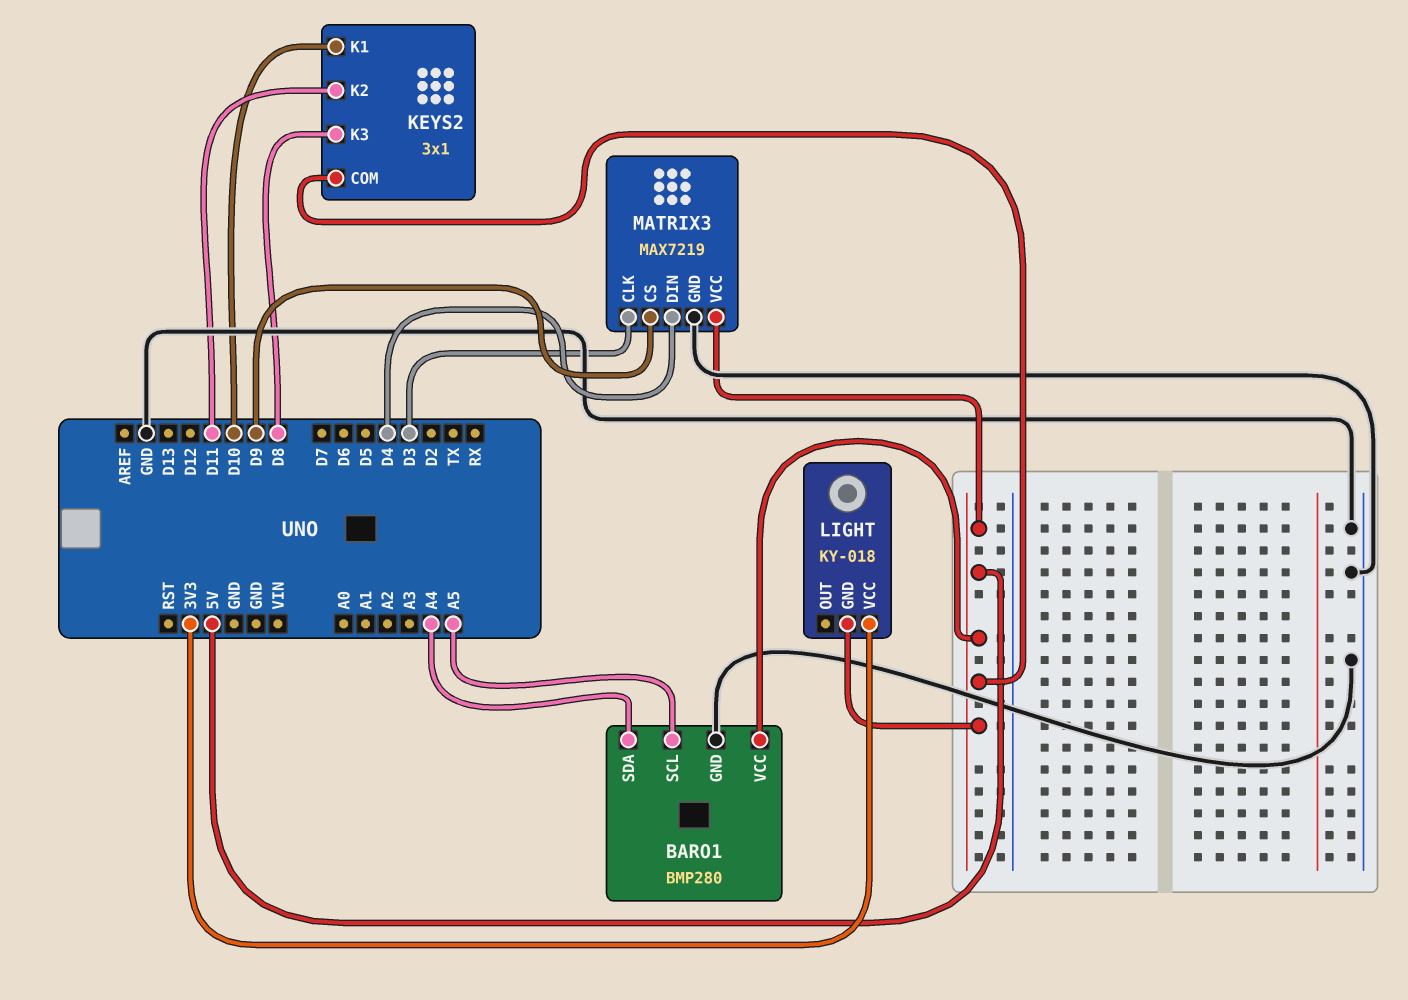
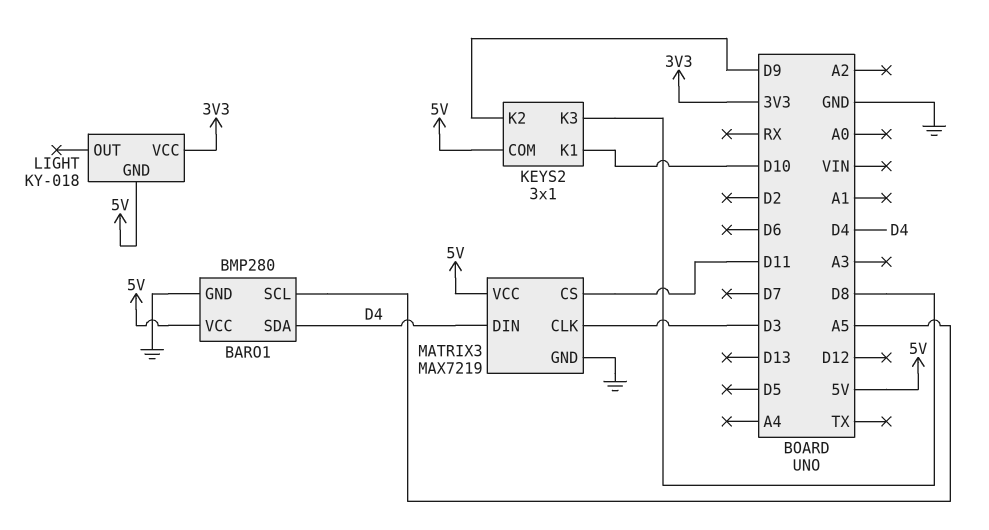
BARO1 pin SDA: A4 -> D4
KEYS2 pin K2: D11 -> D9
MATRIX3 pin CS: D9 -> D11

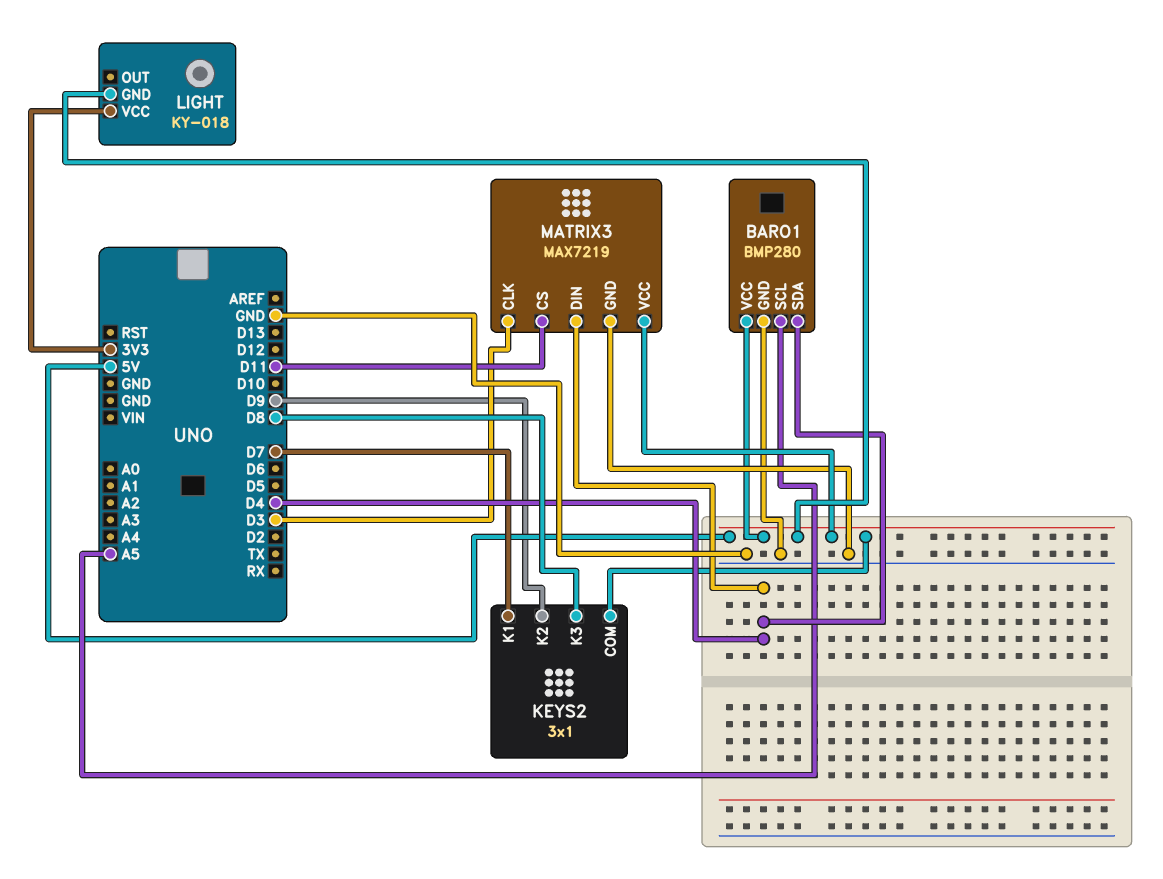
KEYS2 pin K1: D10 -> D7

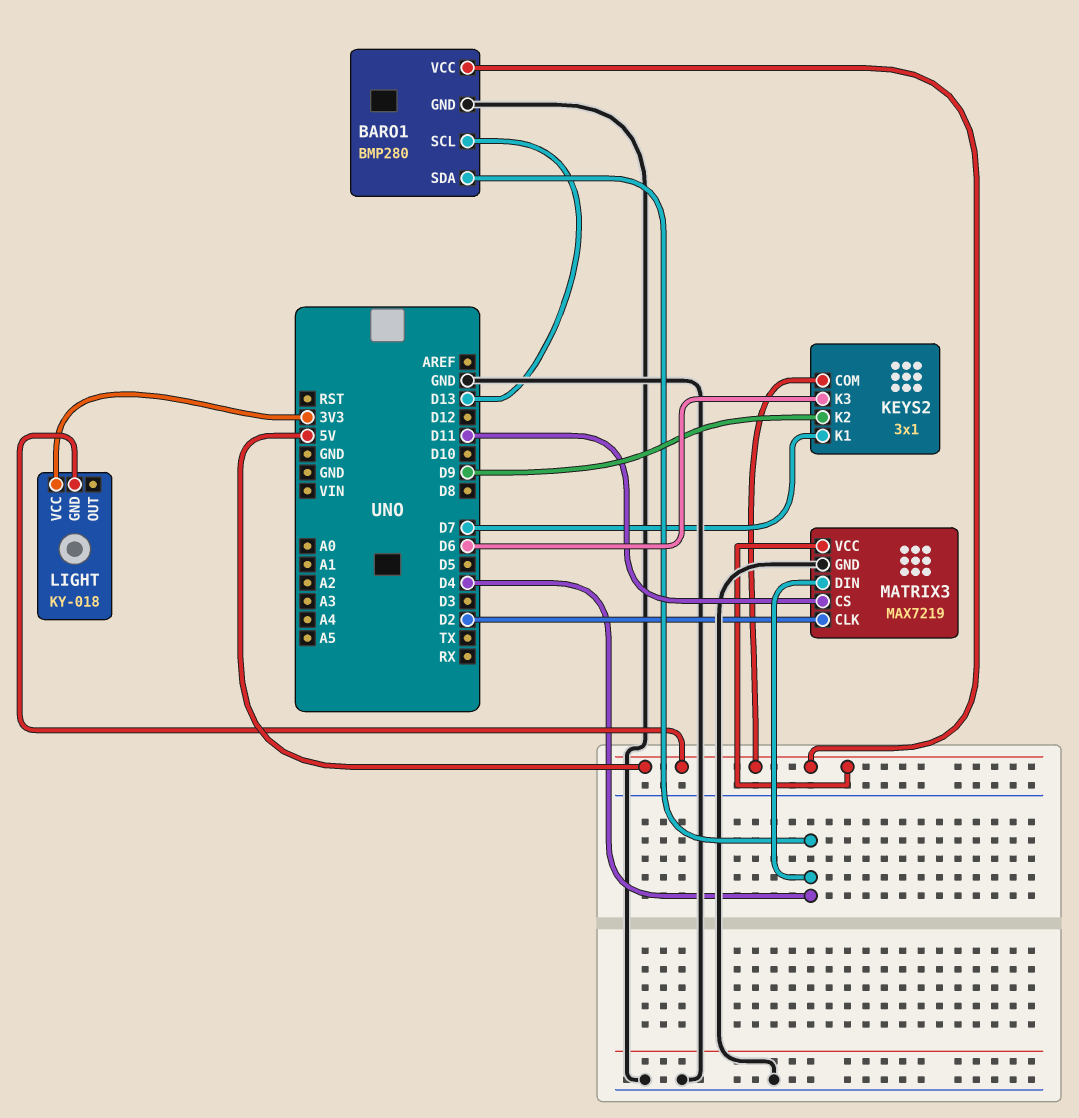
BARO1 pin SCL: A5 -> D13
KEYS2 pin K3: D8 -> D6
MATRIX3 pin CLK: D3 -> D2

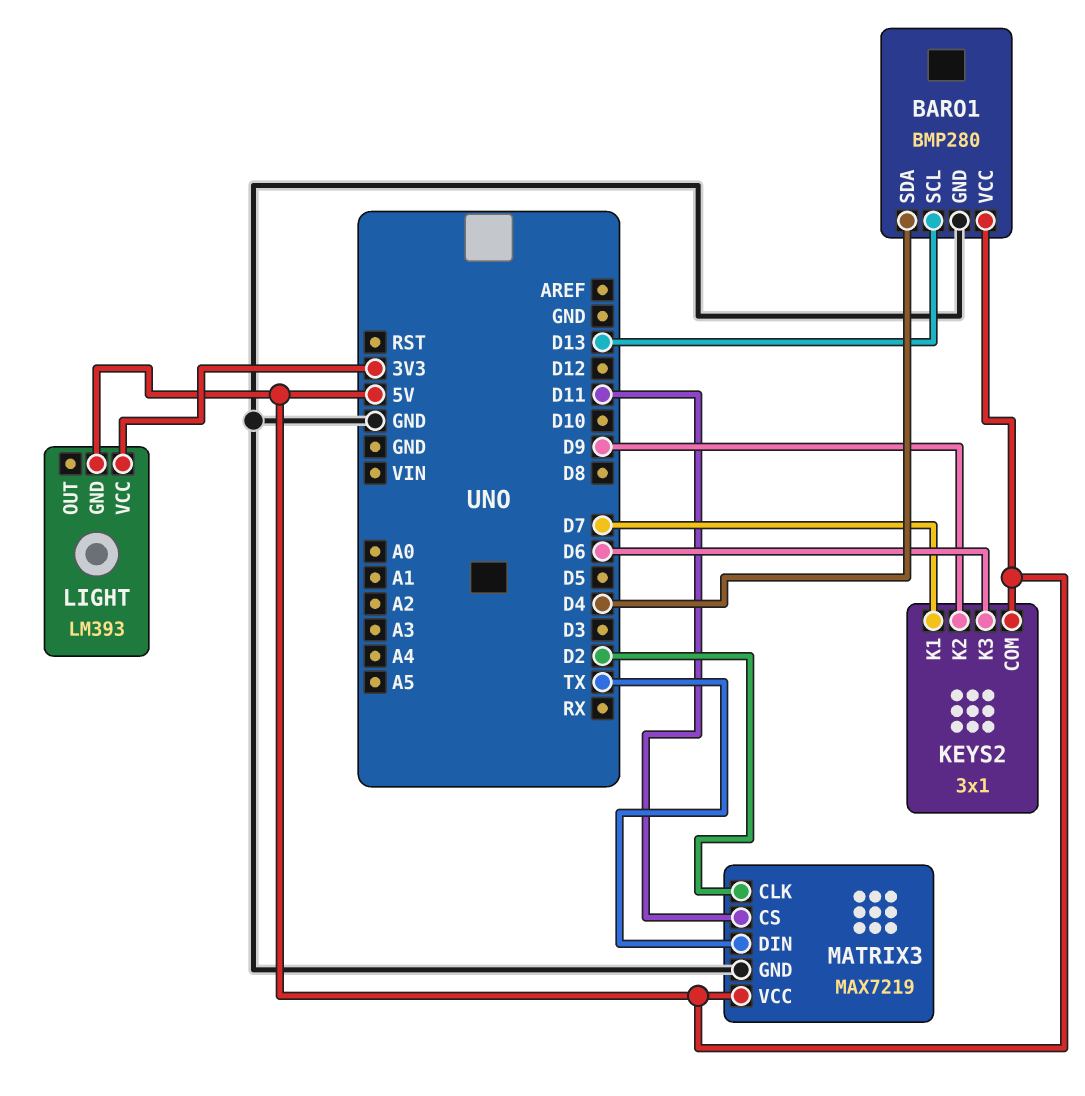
LIGHT: KY-018 -> LM393
MATRIX3 pin DIN: D4 -> TX

